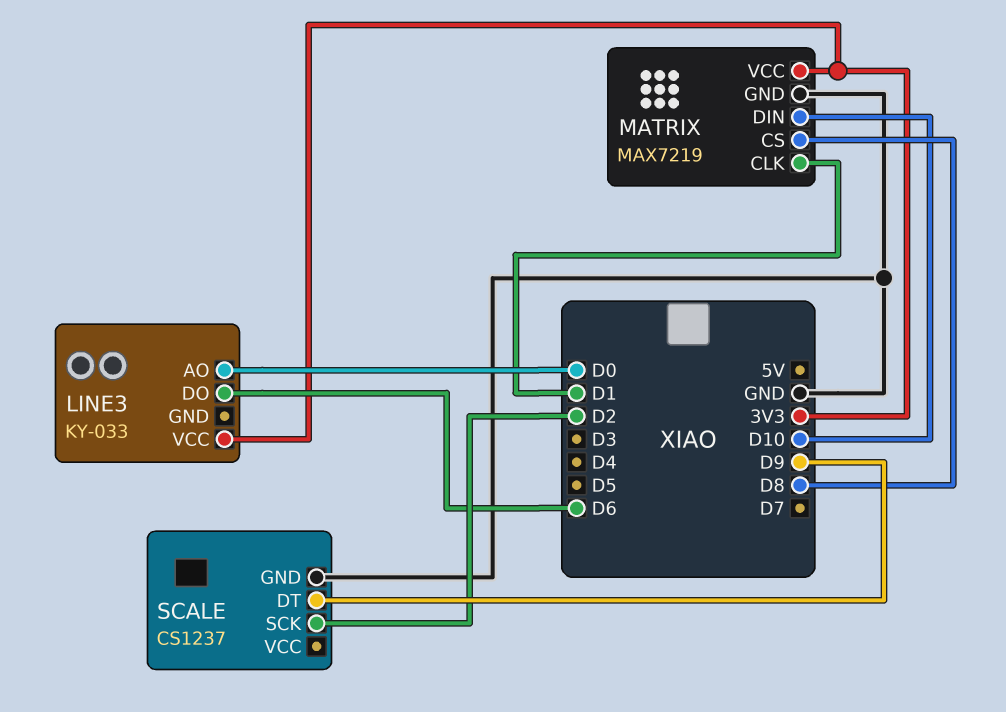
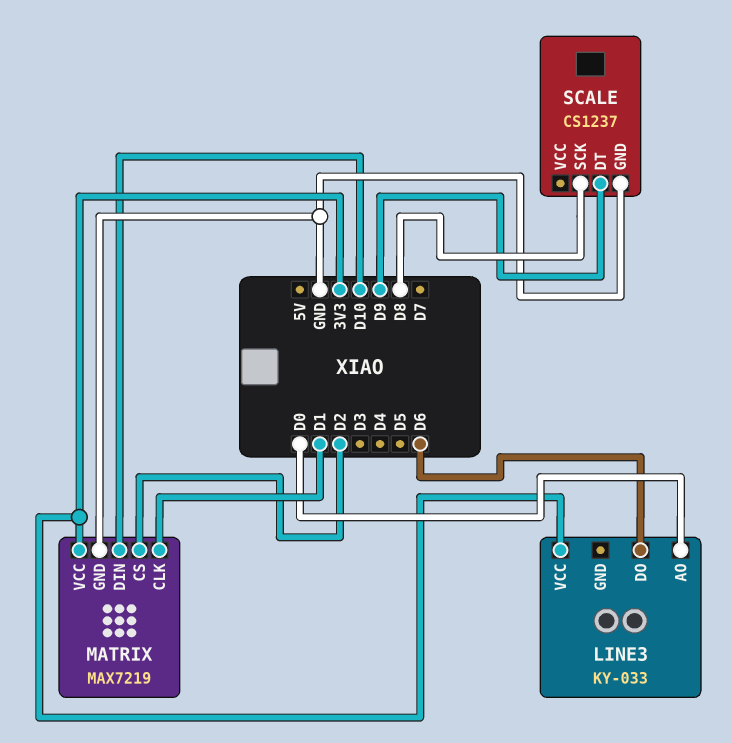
MATRIX pin CS: D8 -> D2
SCALE pin SCK: D2 -> D8

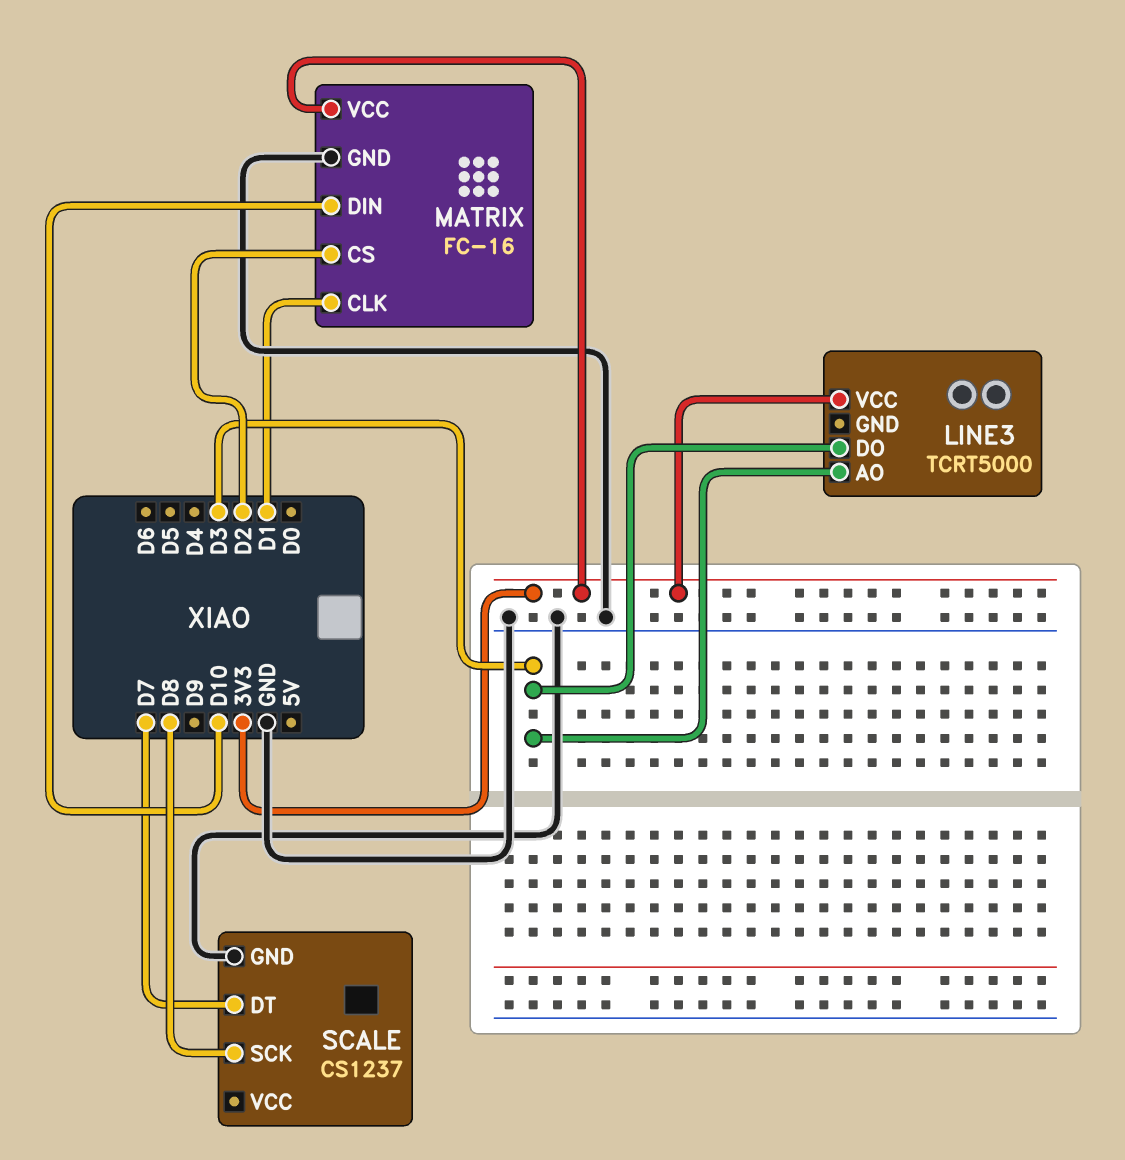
LINE3: KY-033 -> TCRT5000
LINE3 pin AO: D0 -> D3
LINE3 pin DO: D6 -> D3
MATRIX: MAX7219 -> FC-16
SCALE pin DT: D9 -> D7

